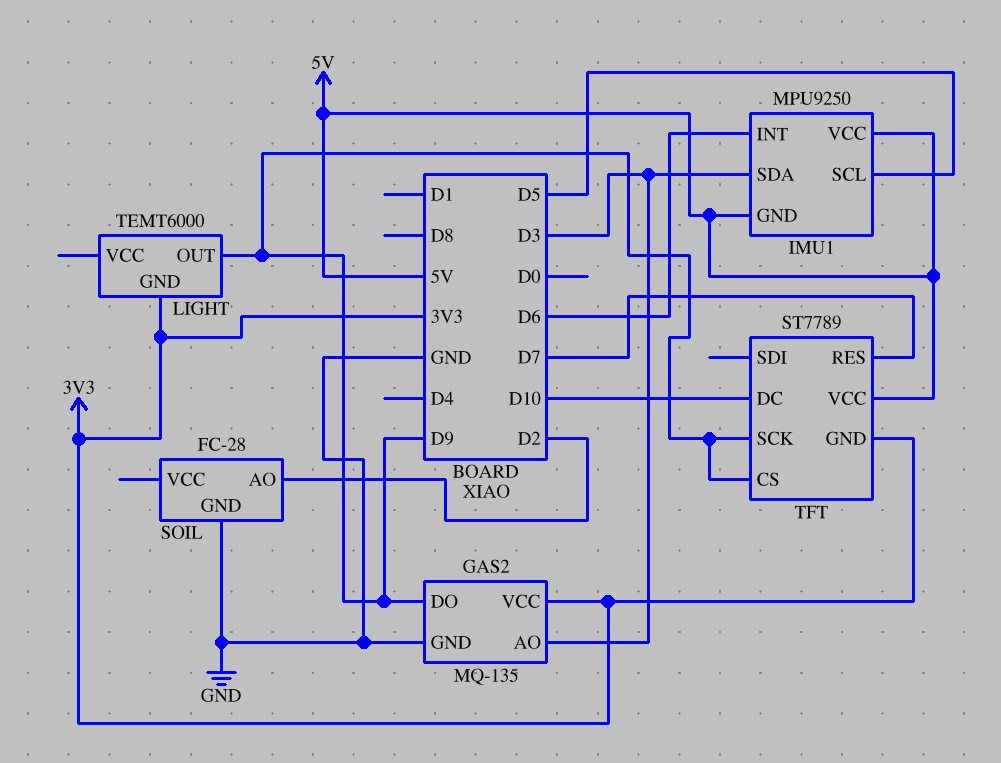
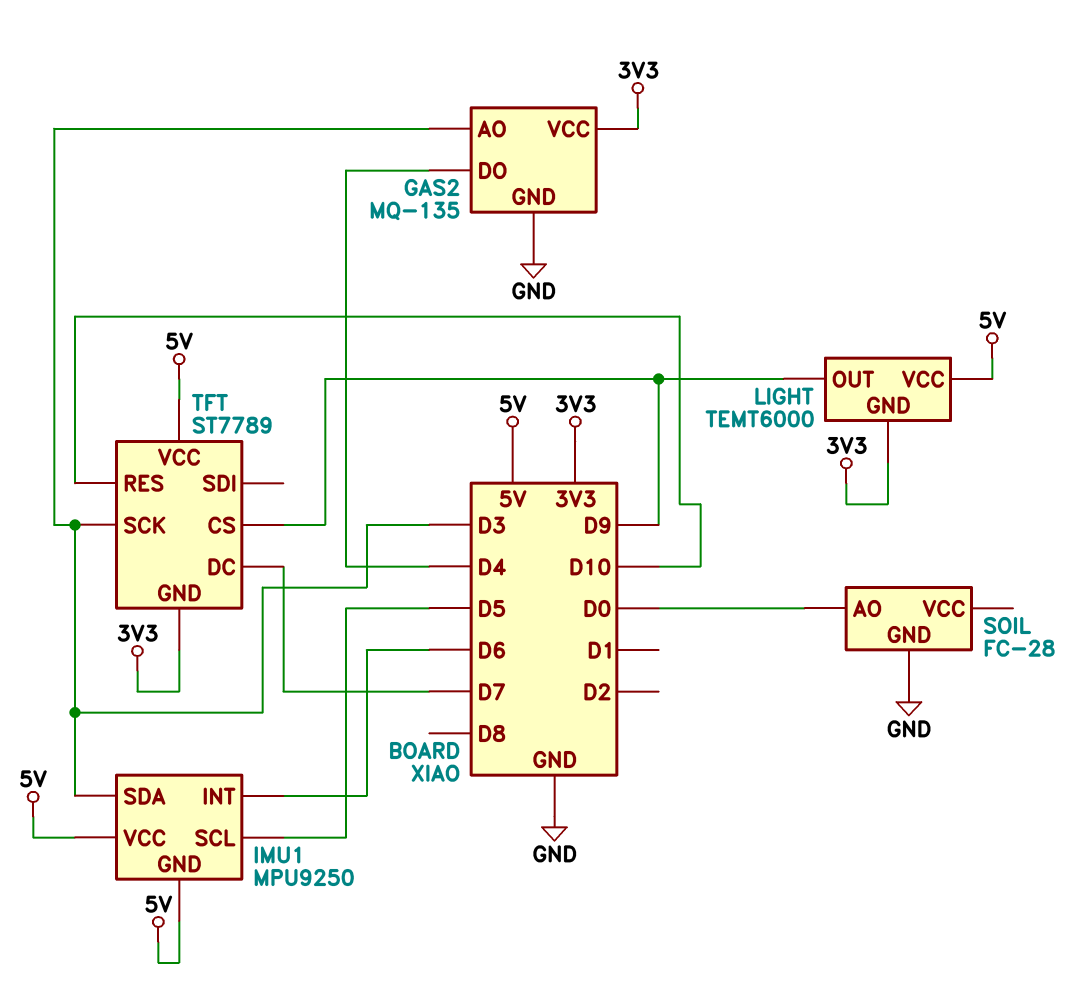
GAS2 pin DO: D9 -> D4
LIGHT pin VCC: none -> 5V
SOIL pin AO: D2 -> D0
TFT pin DC: D10 -> D7
TFT pin RES: D7 -> D10
TFT pin SCK: D9 -> D3

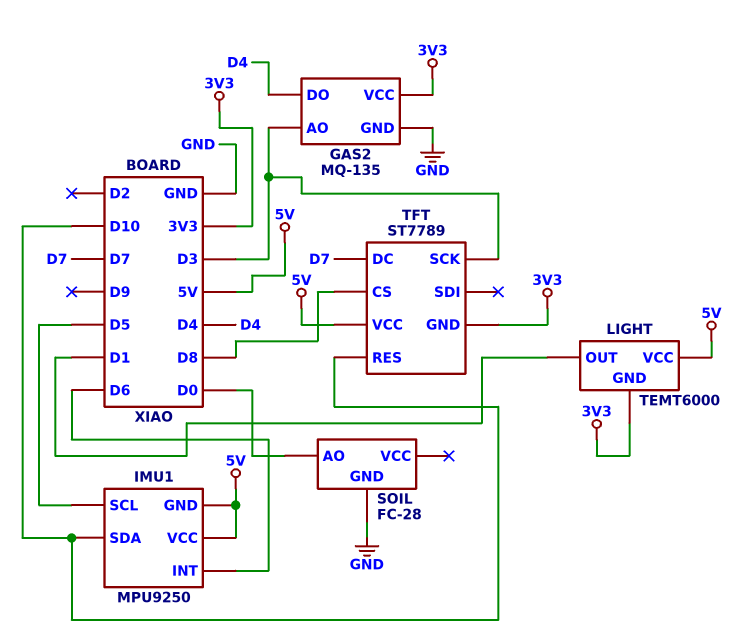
IMU1 pin SDA: D3 -> D10
LIGHT pin OUT: D9 -> D1
TFT pin CS: D9 -> D8

